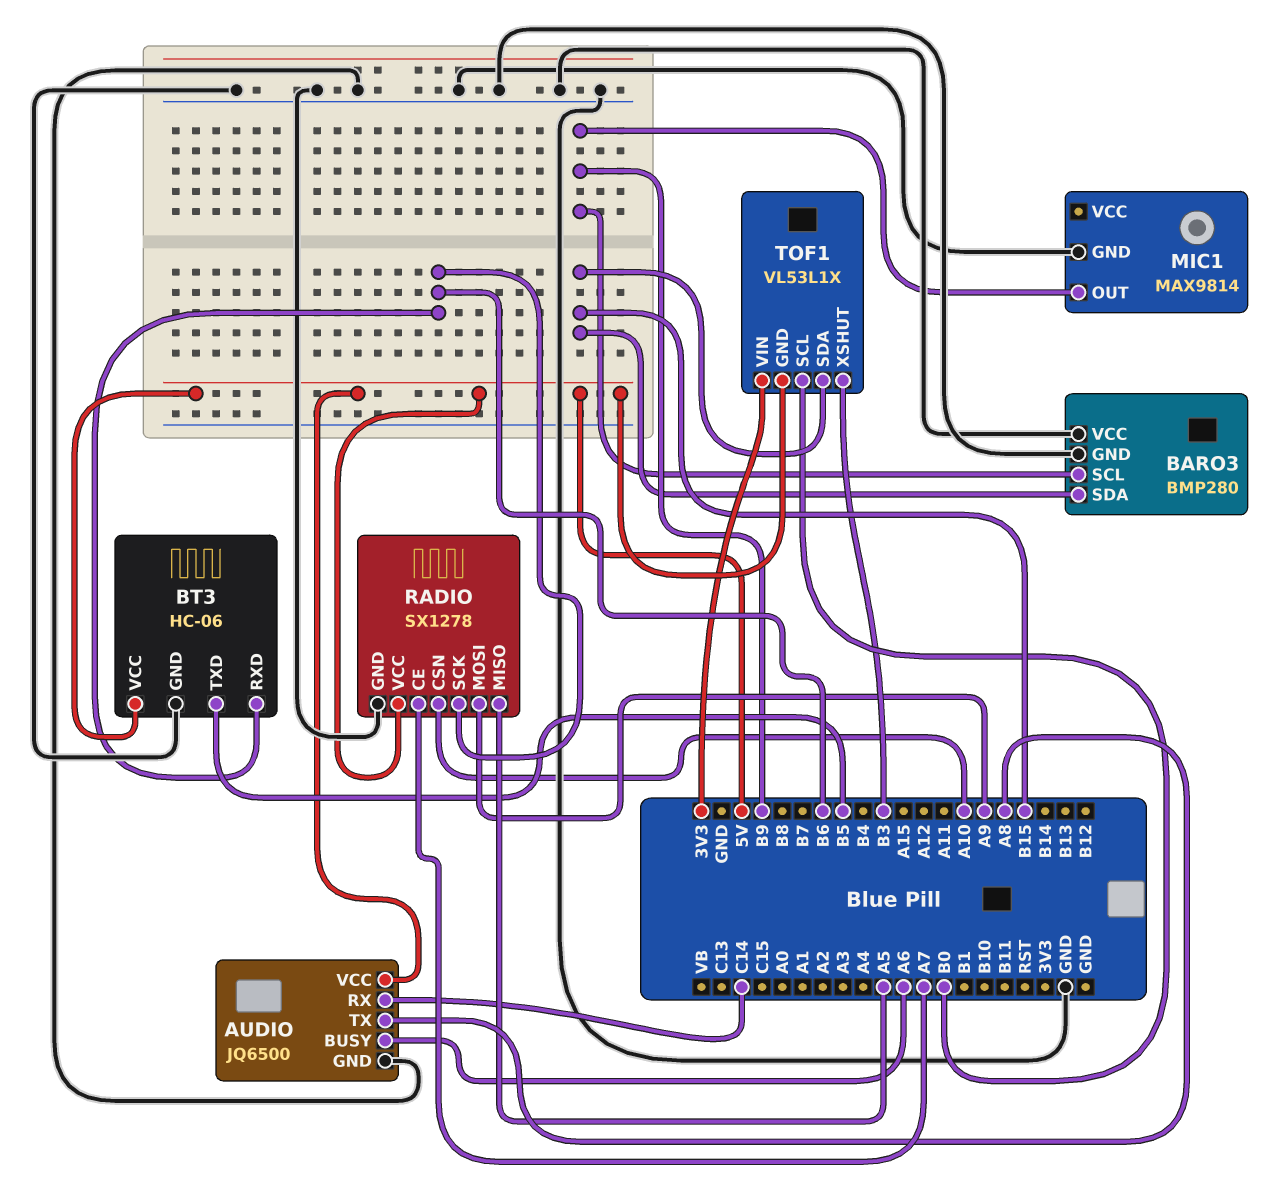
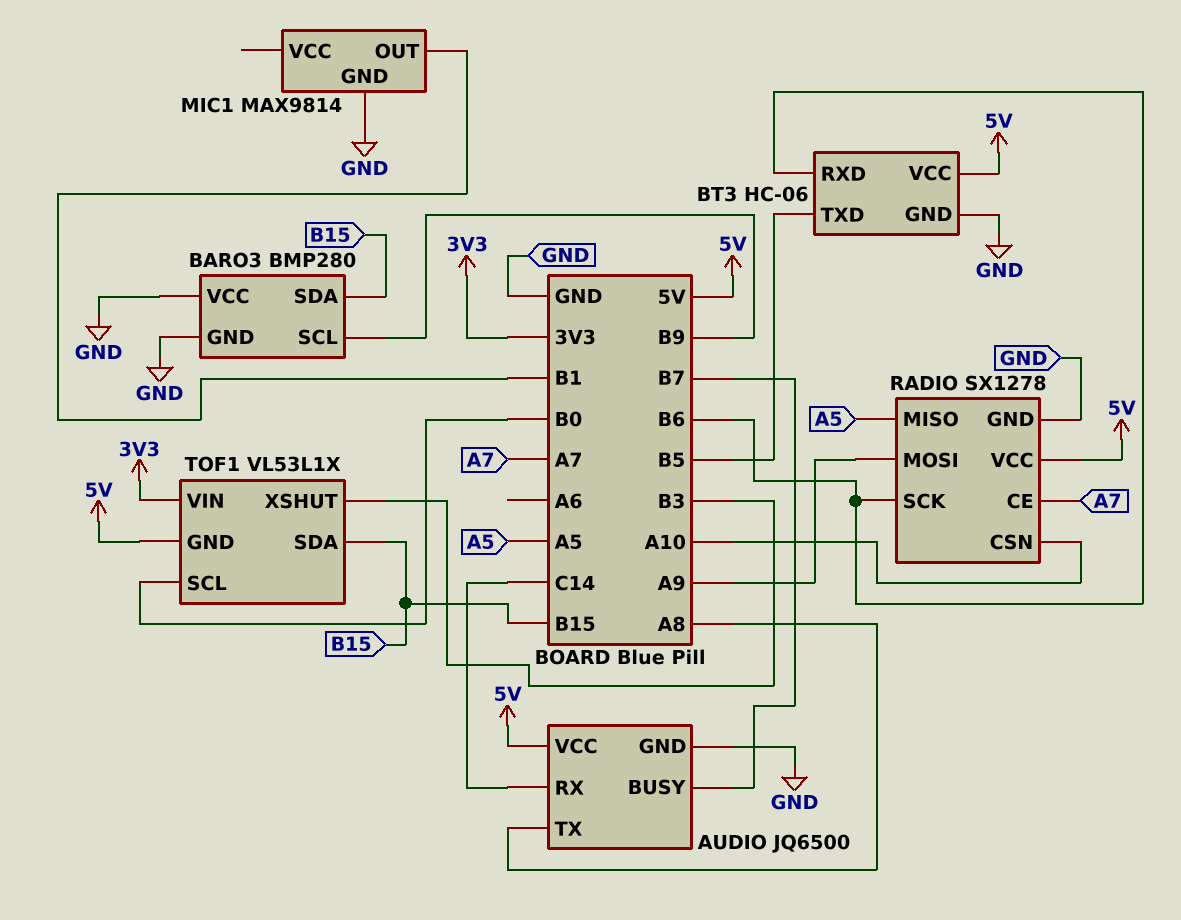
AUDIO pin BUSY: A6 -> B7
MIC1 pin OUT: B9 -> B1

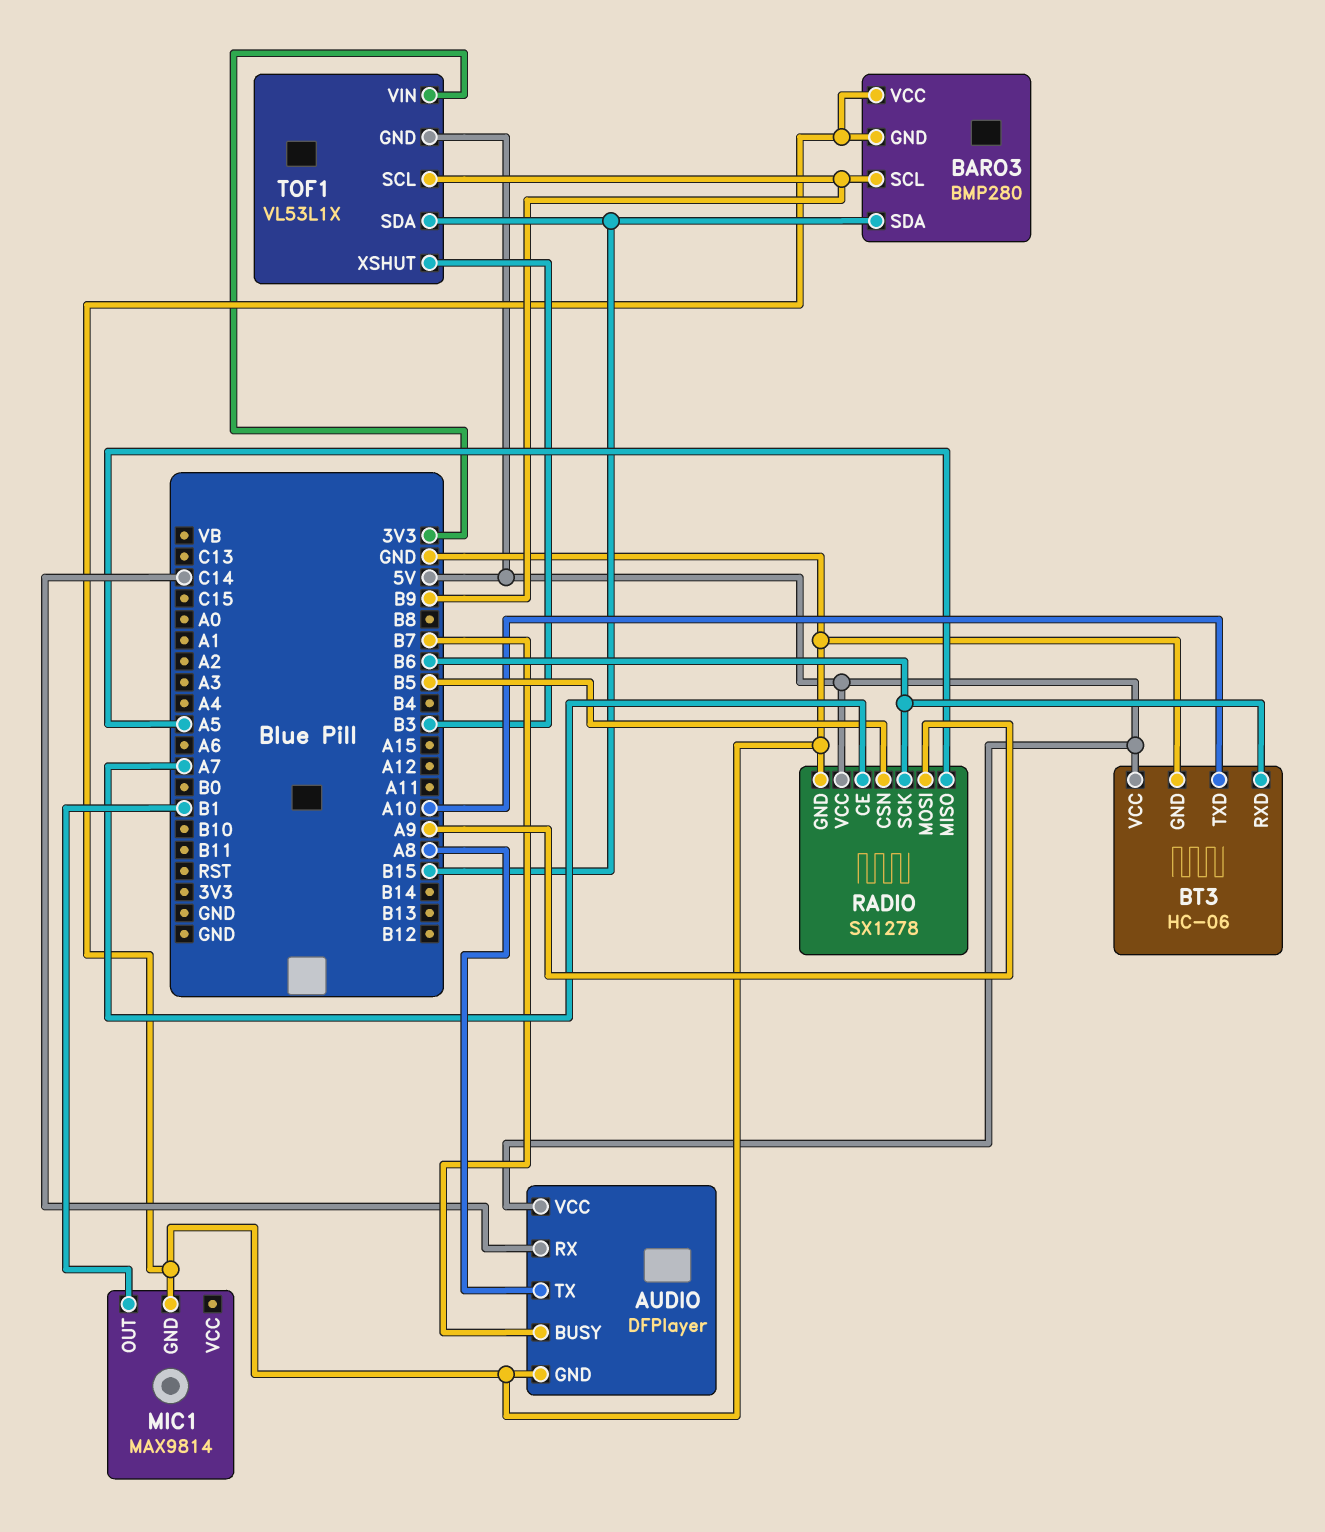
AUDIO: JQ6500 -> DFPlayer
BT3 pin TXD: B5 -> A10
RADIO pin CSN: A10 -> B5
TOF1 pin SCL: B0 -> B9

